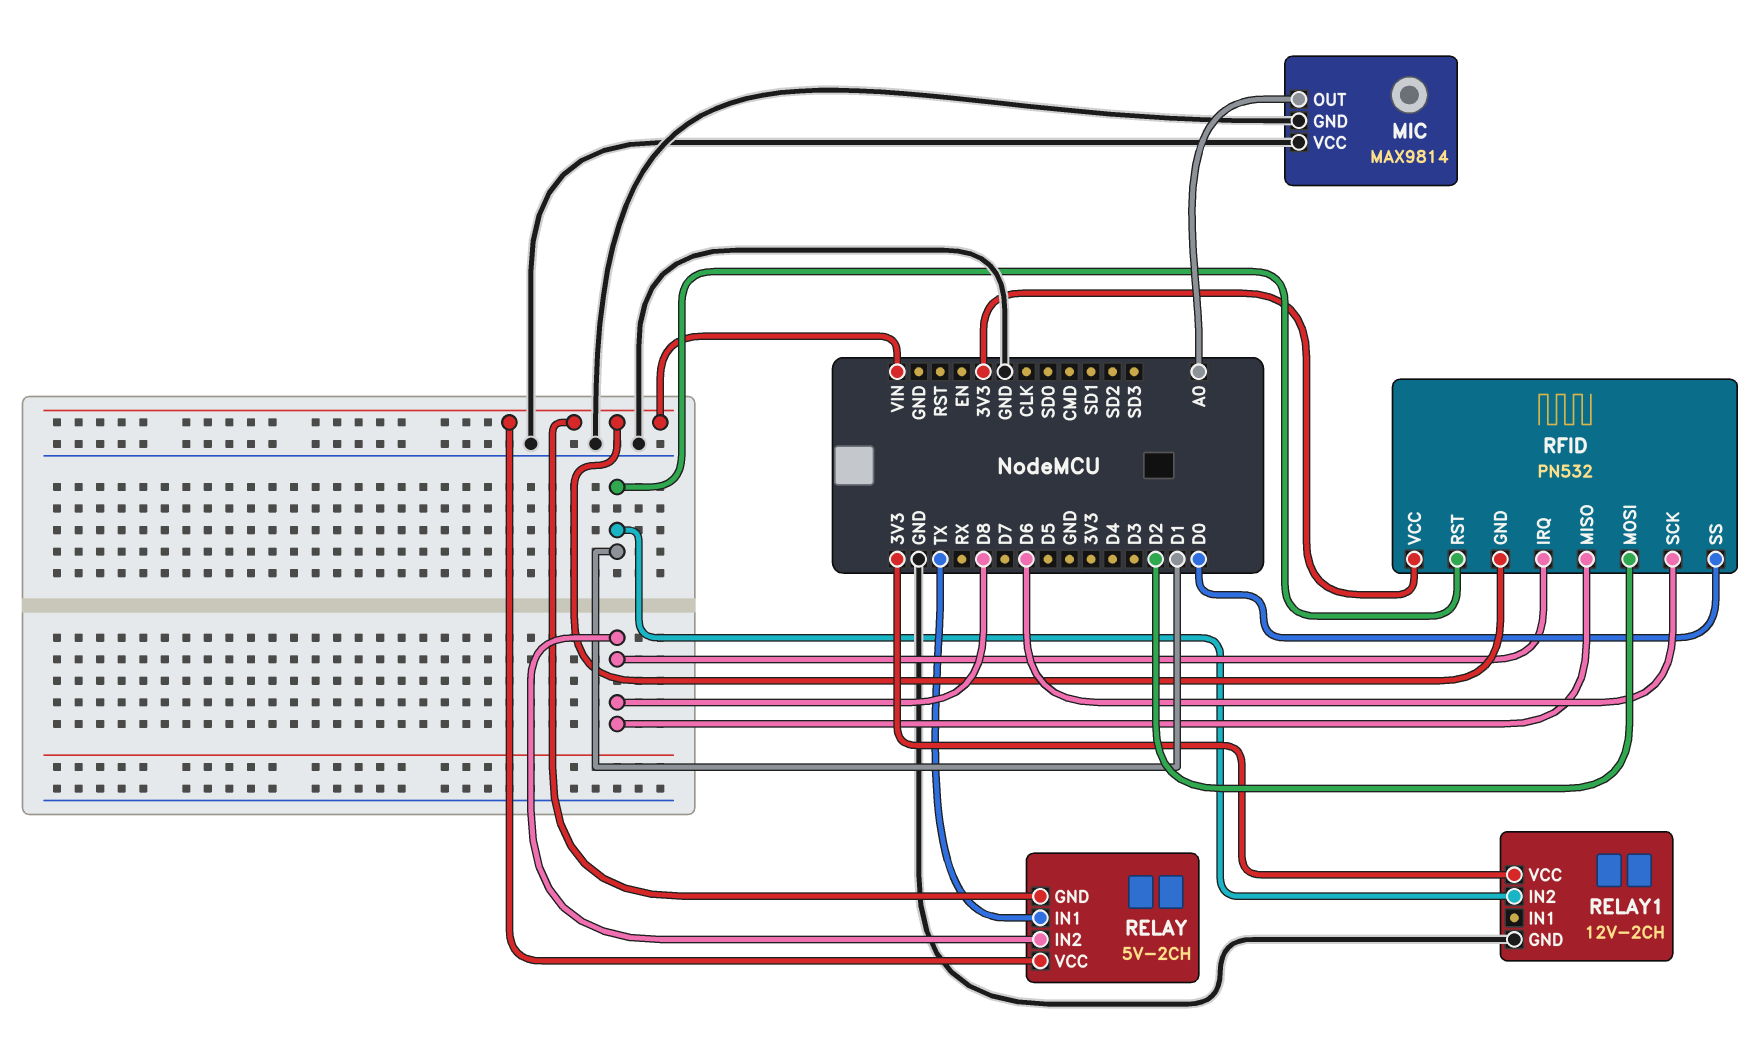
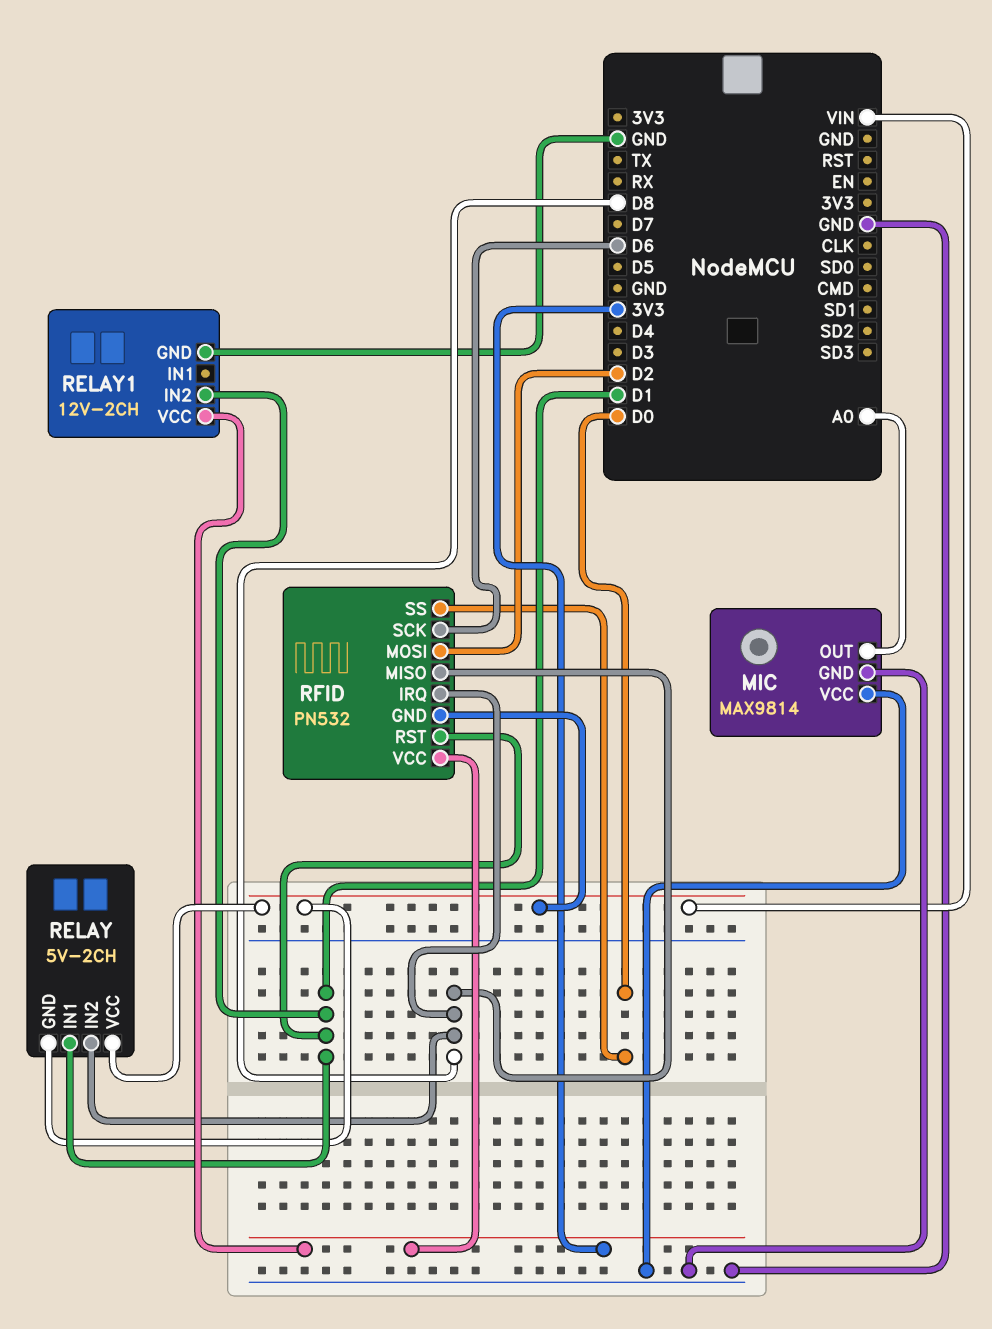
RELAY pin IN1: TX -> D1

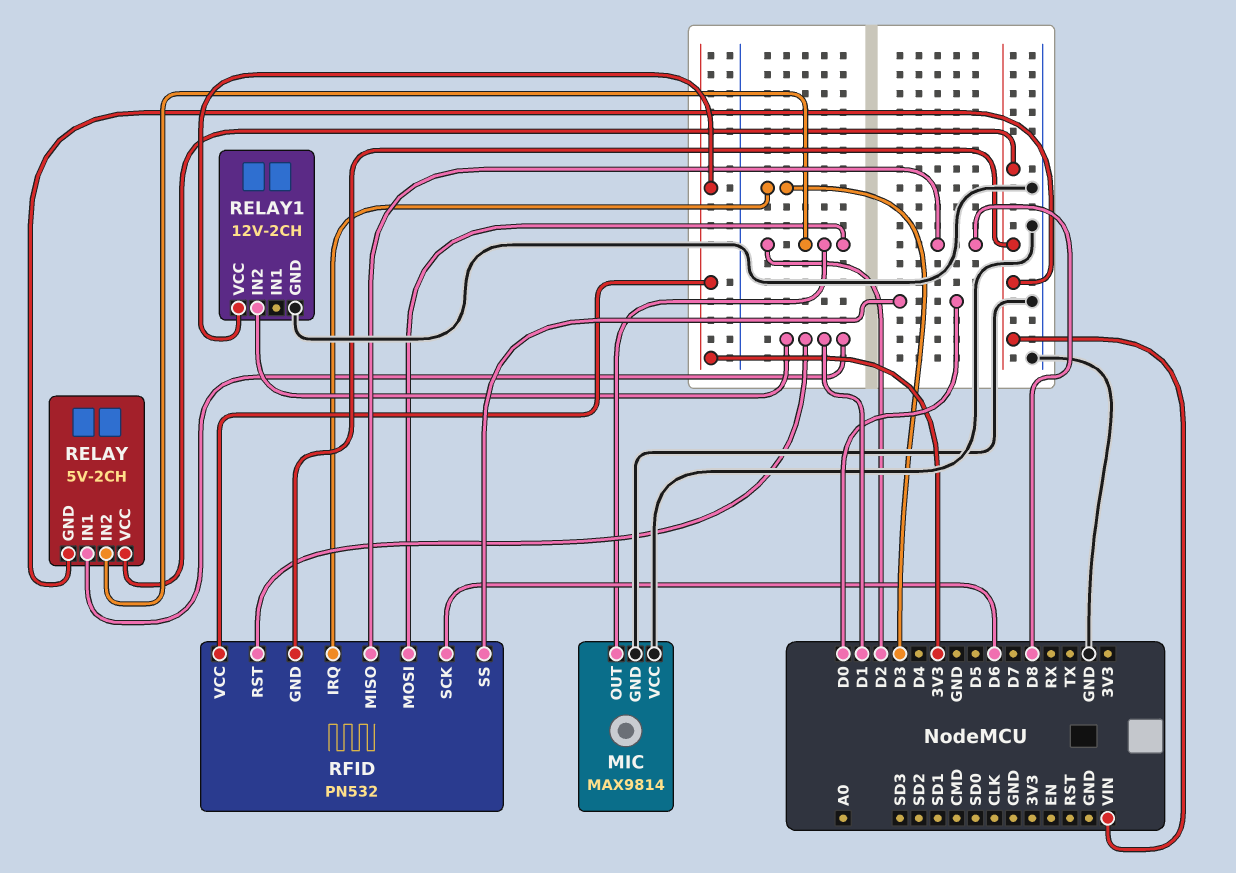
MIC pin OUT: A0 -> D2
RELAY pin IN2: D8 -> D2
RFID pin IRQ: D8 -> D3

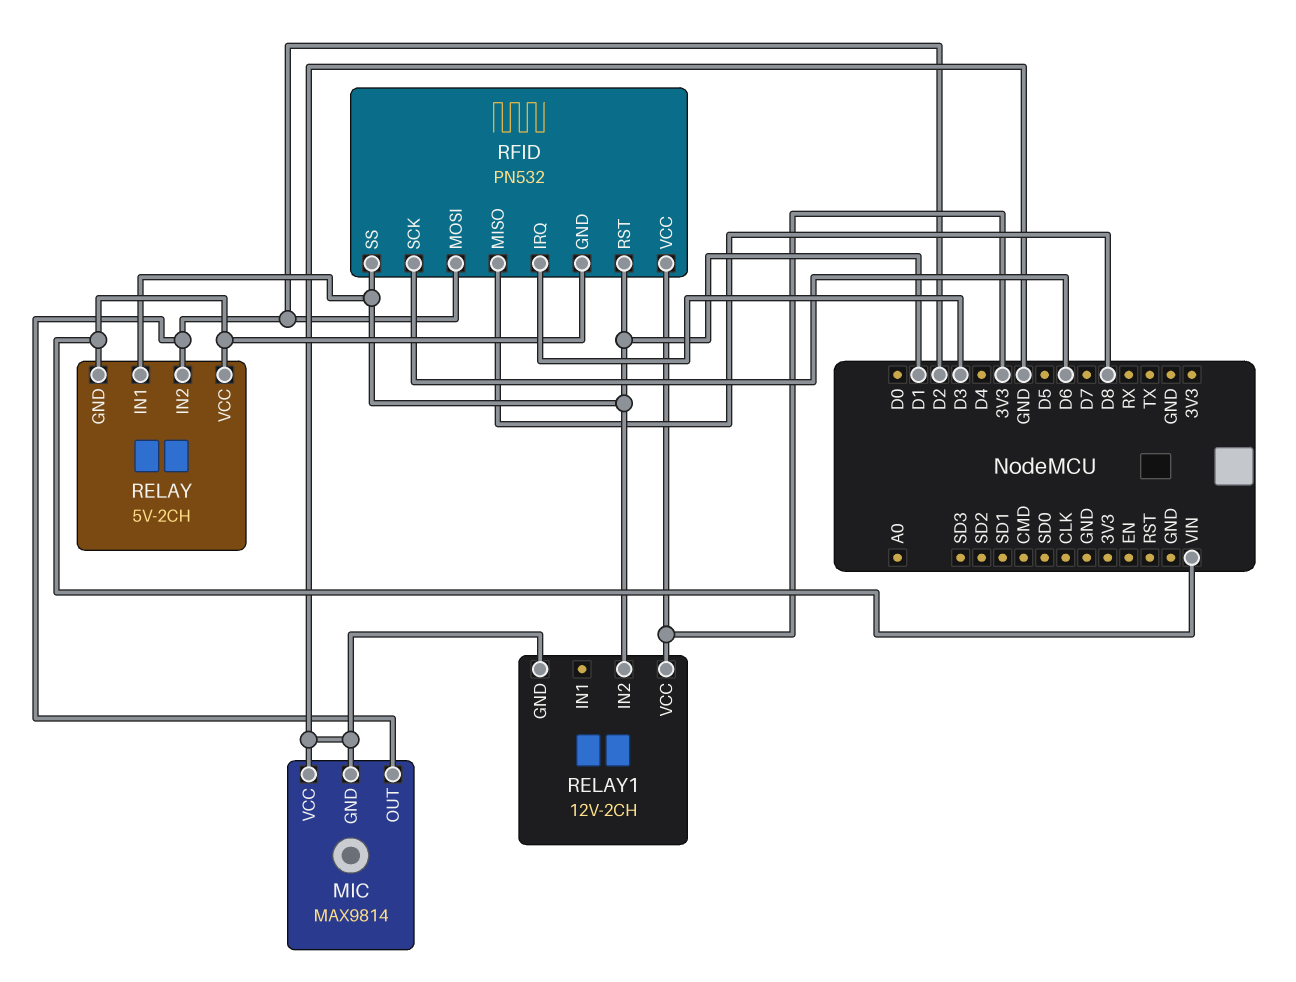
RFID pin SS: D0 -> D1

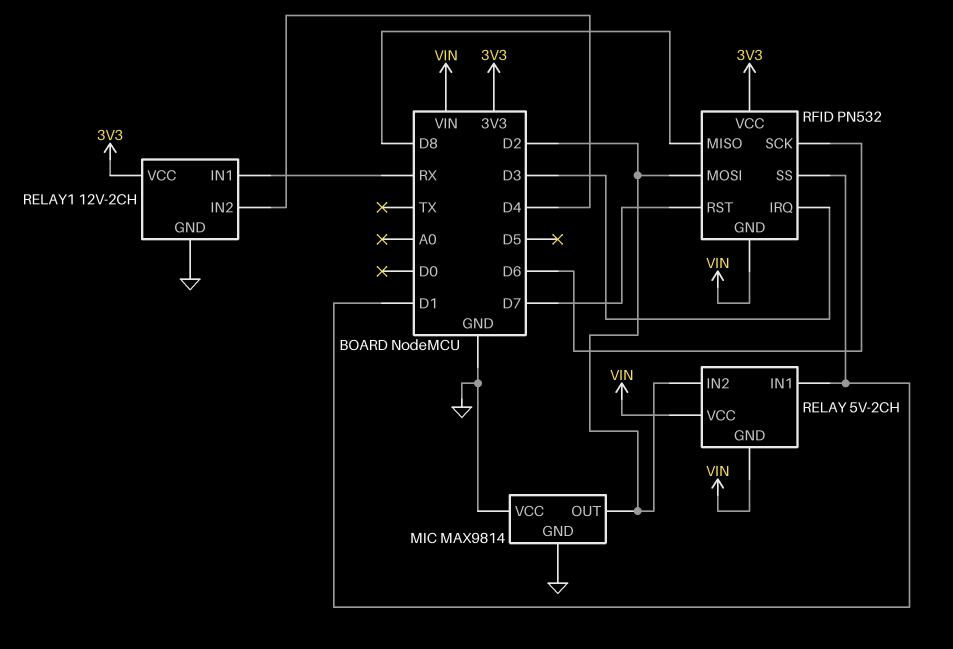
RELAY1 pin IN1: none -> RX
RELAY1 pin IN2: D1 -> D4
RFID pin RST: D1 -> D7

